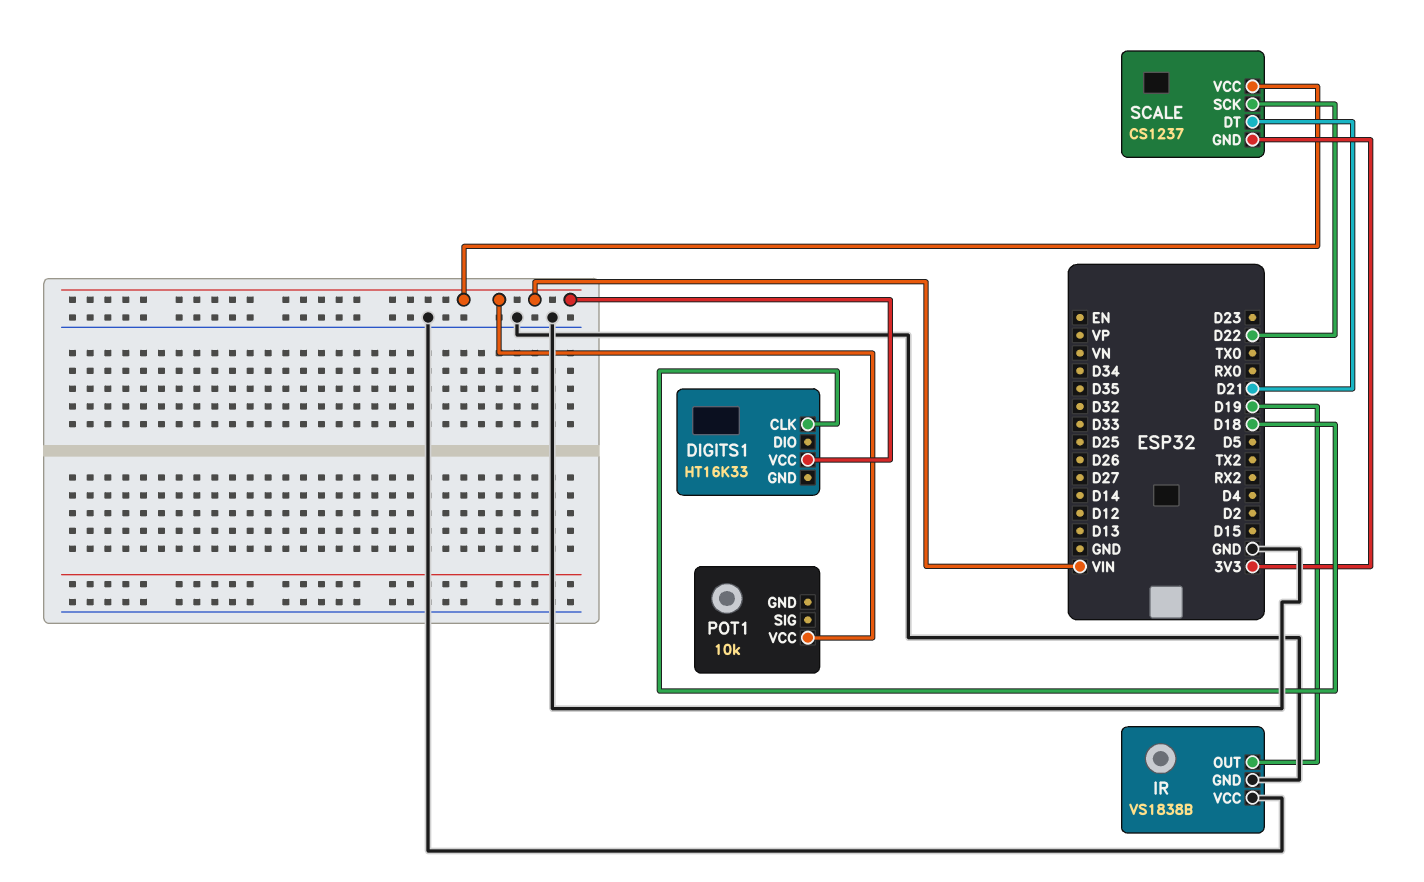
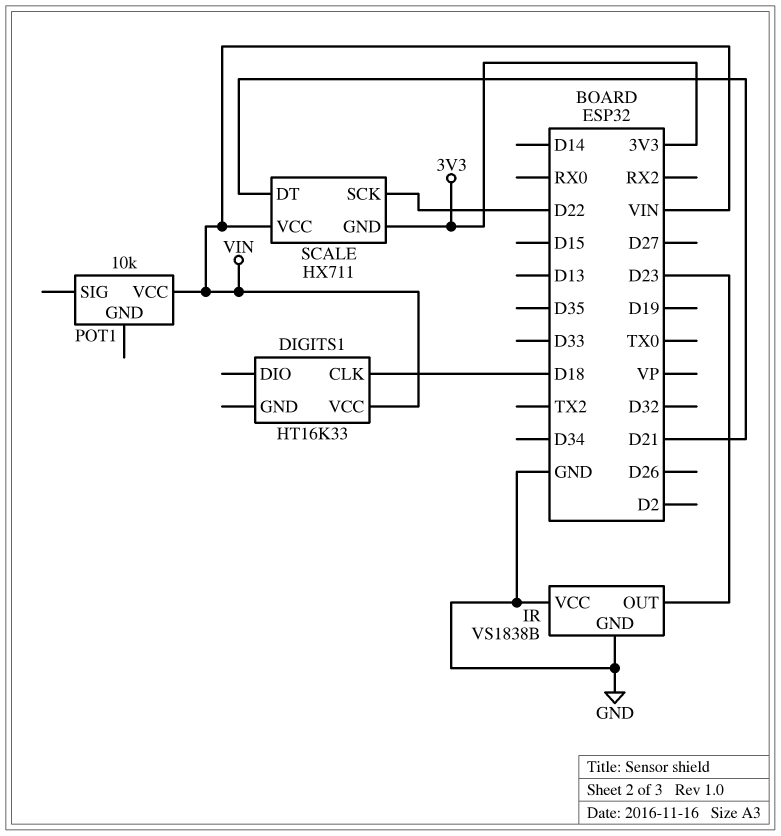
IR pin OUT: D19 -> D23
SCALE: CS1237 -> HX711

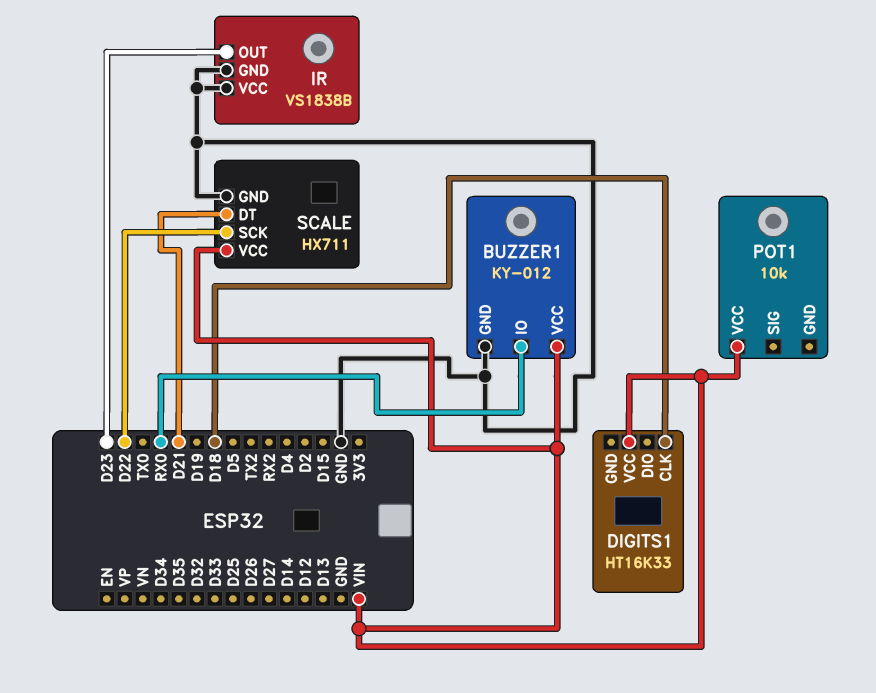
BUZZER1: none -> KY-012
BUZZER1 pin GND: none -> GND
BUZZER1 pin IO: none -> RX0
BUZZER1 pin VCC: none -> VIN
SCALE pin GND: 3V3 -> GND

